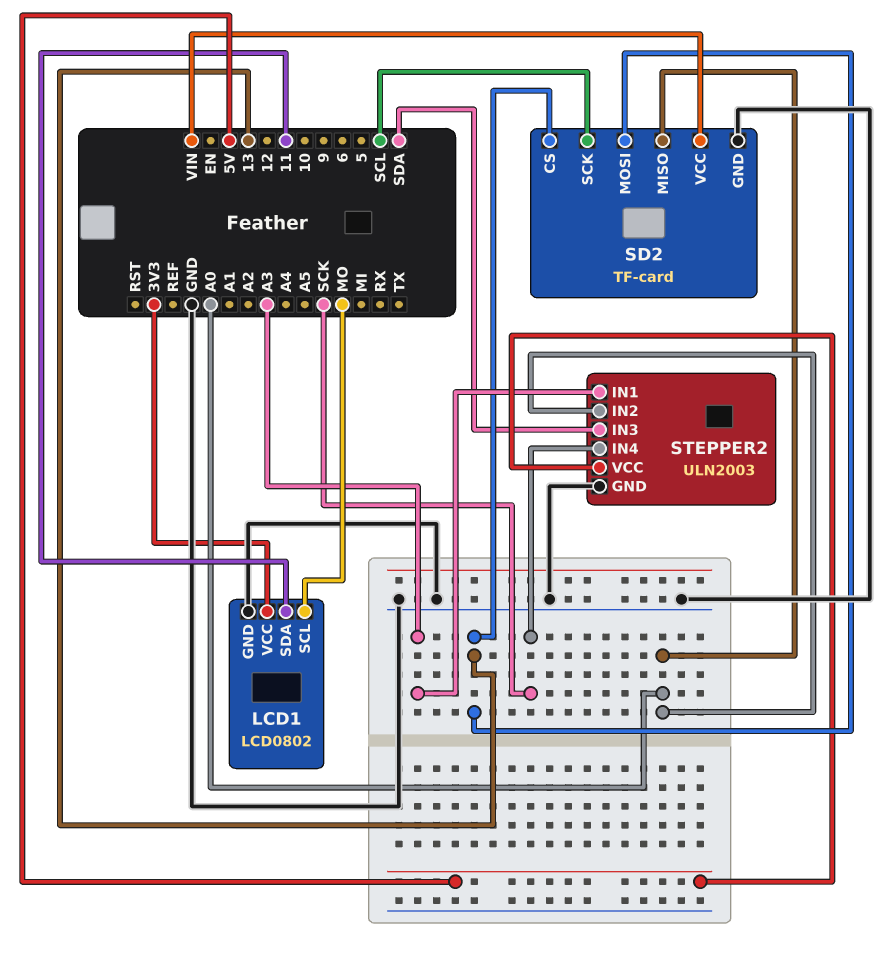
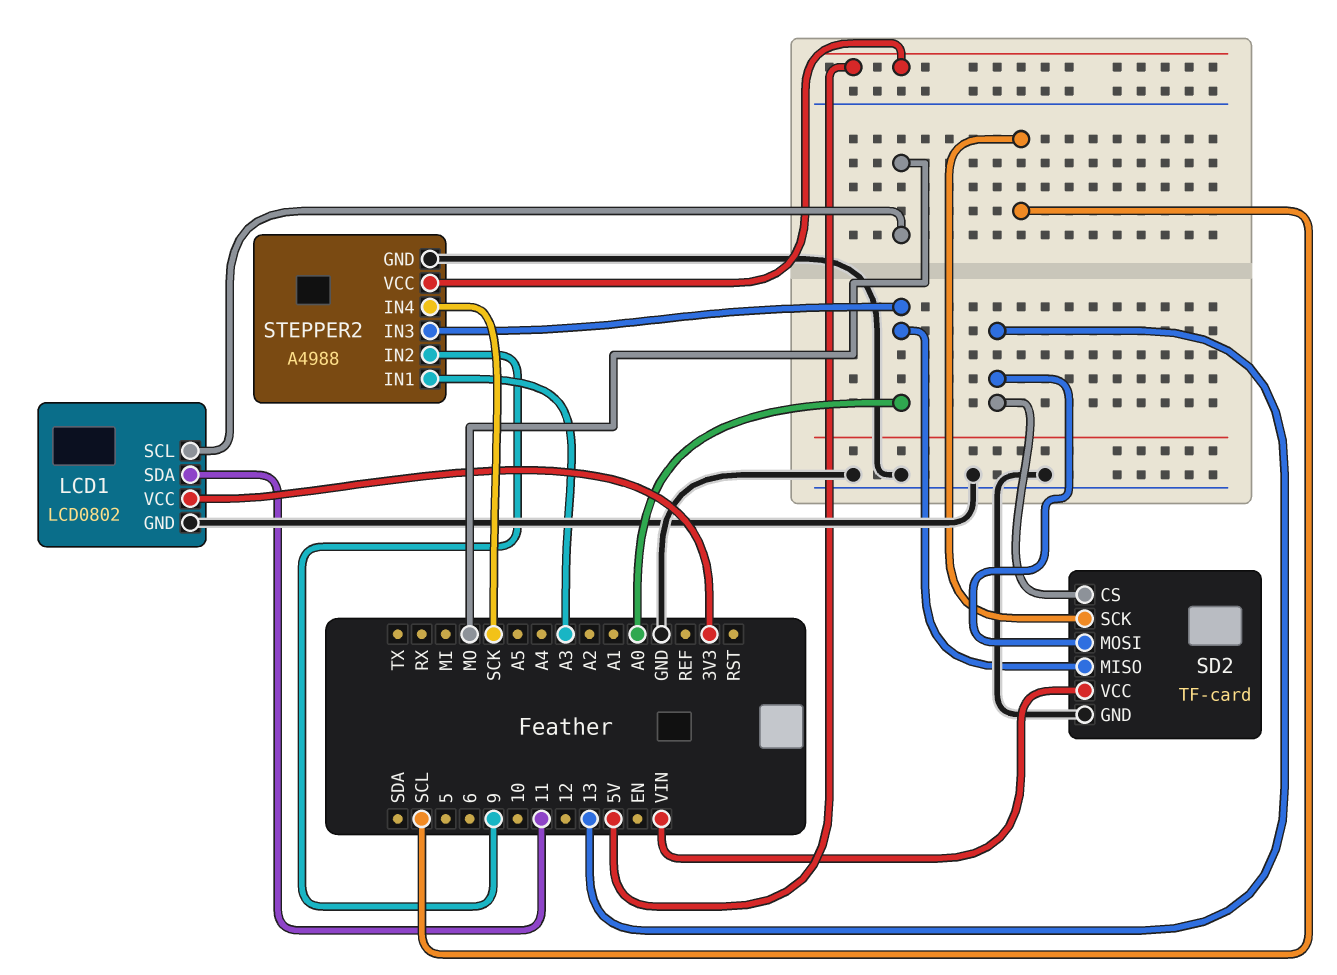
STEPPER2: ULN2003 -> A4988
STEPPER2 pin IN2: A0 -> 9
STEPPER2 pin IN3: SDA -> A0

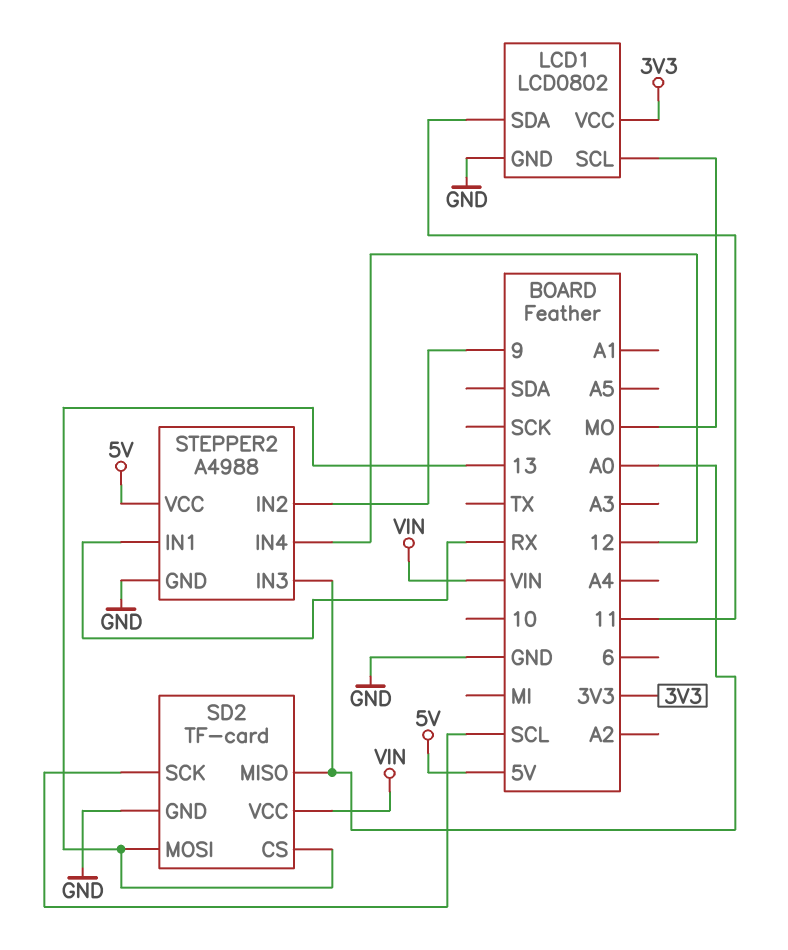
STEPPER2 pin IN1: A3 -> RX
STEPPER2 pin IN4: SCK -> 12

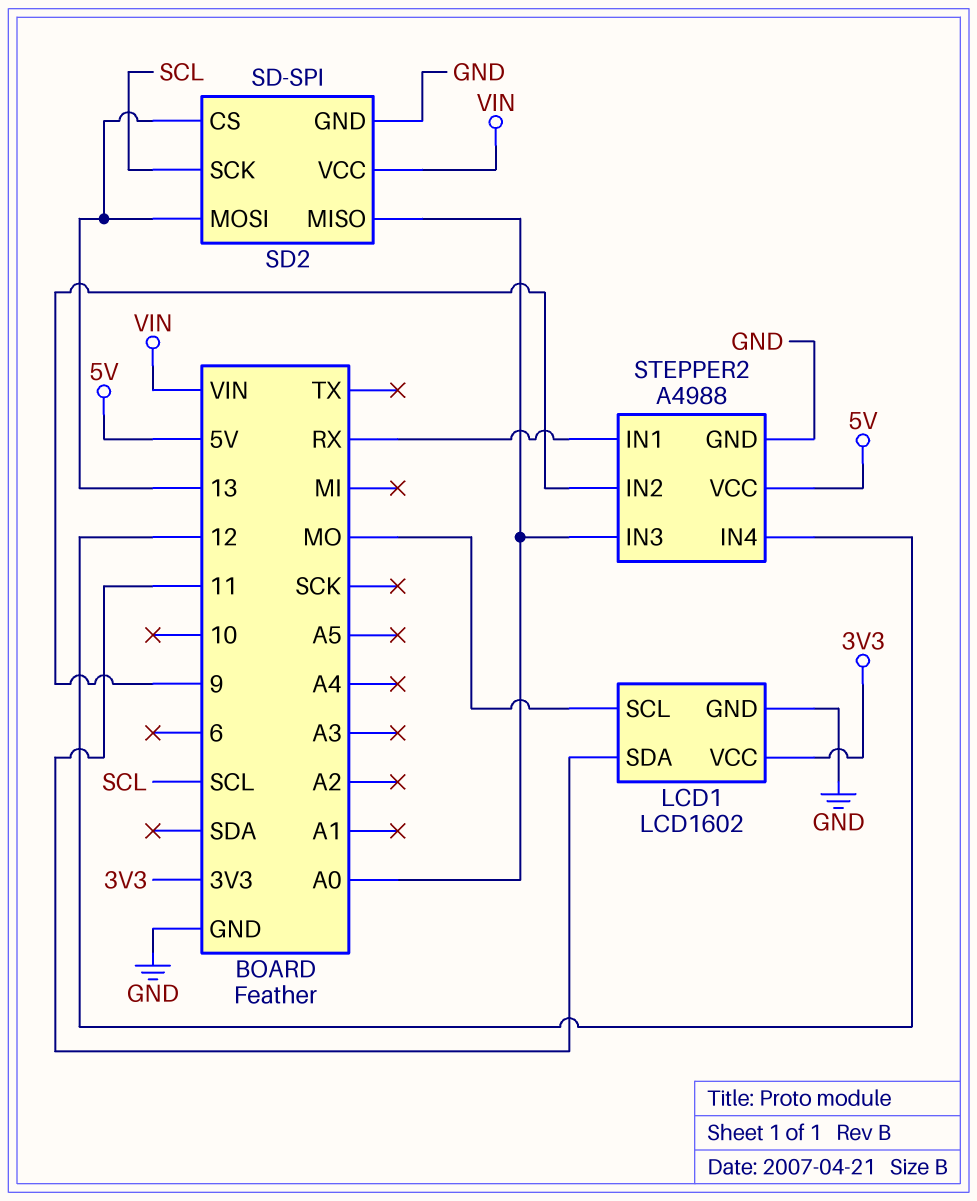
LCD1: LCD0802 -> LCD1602
SD2: TF-card -> SD-SPI

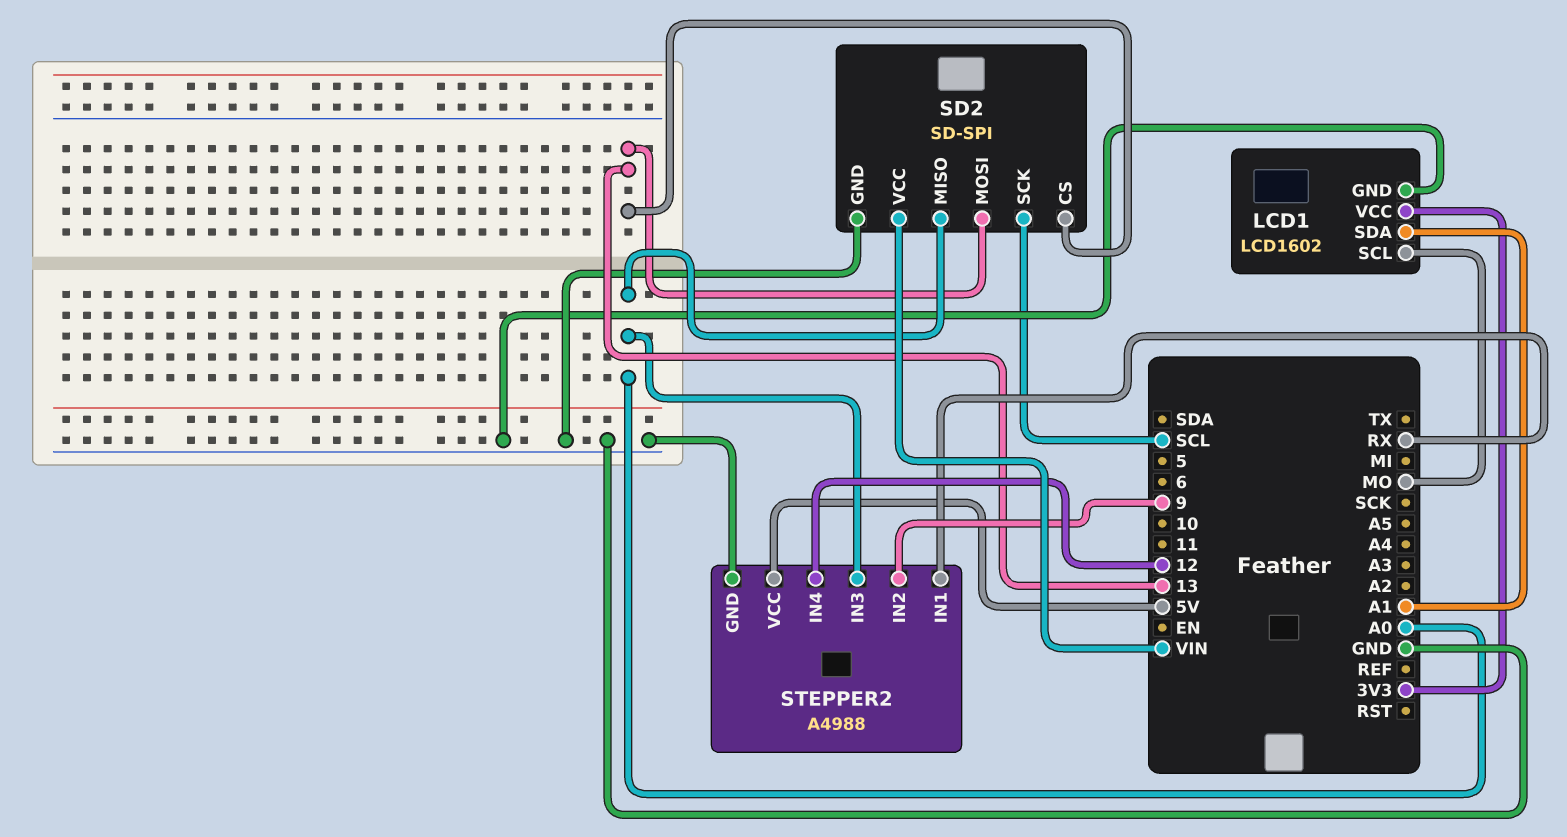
LCD1 pin SDA: 11 -> A1

